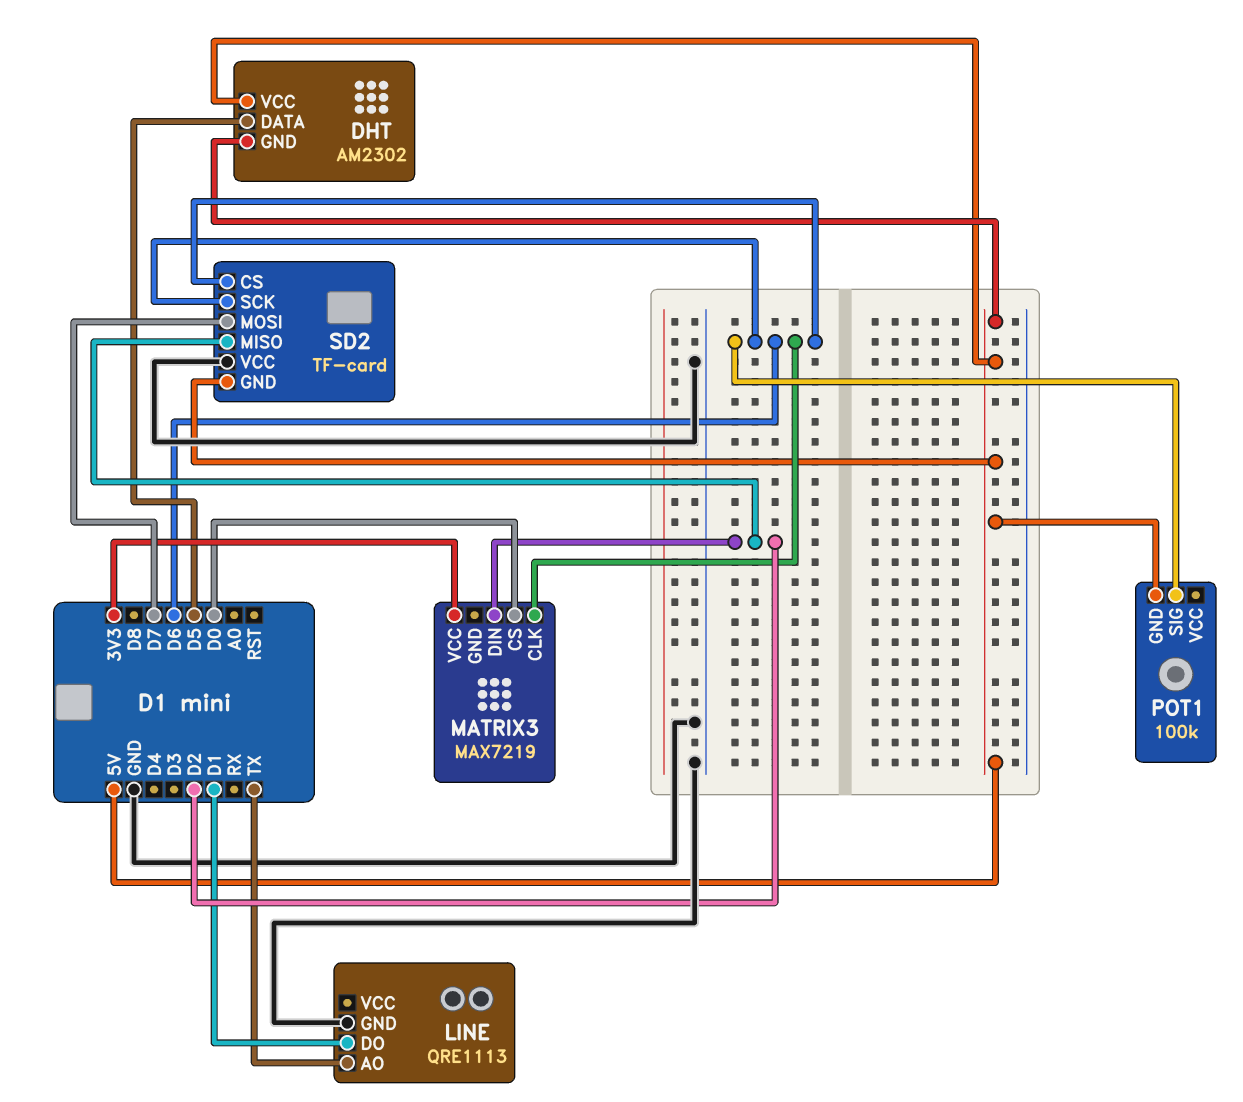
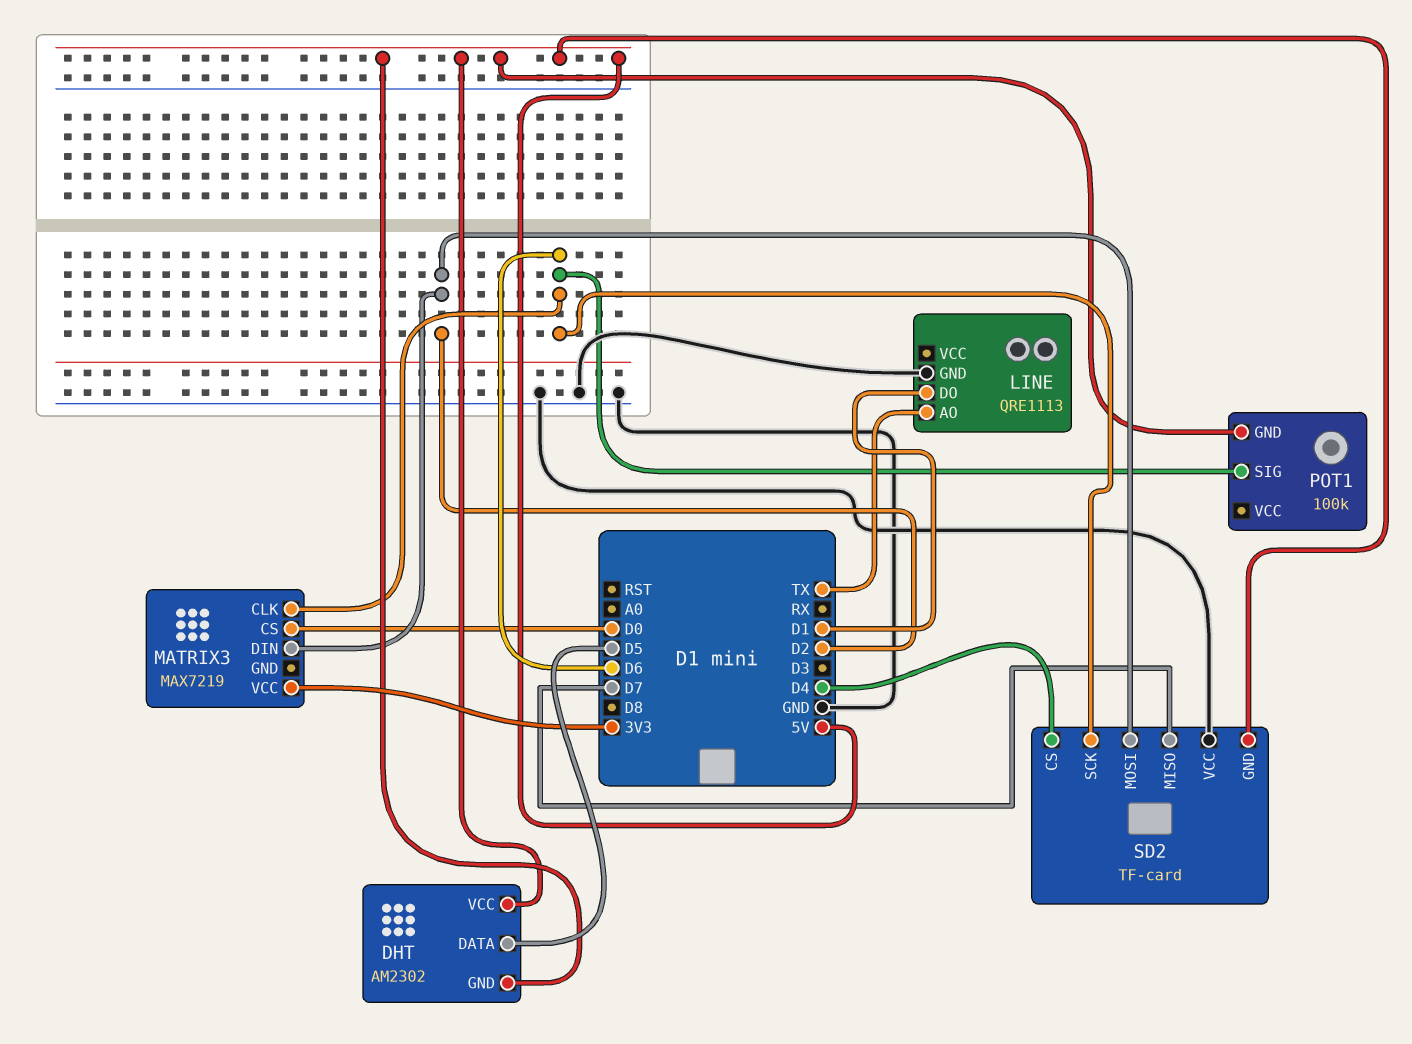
SD2 pin CS: D6 -> D4
SD2 pin MISO: D2 -> D7
SD2 pin MOSI: D7 -> D2

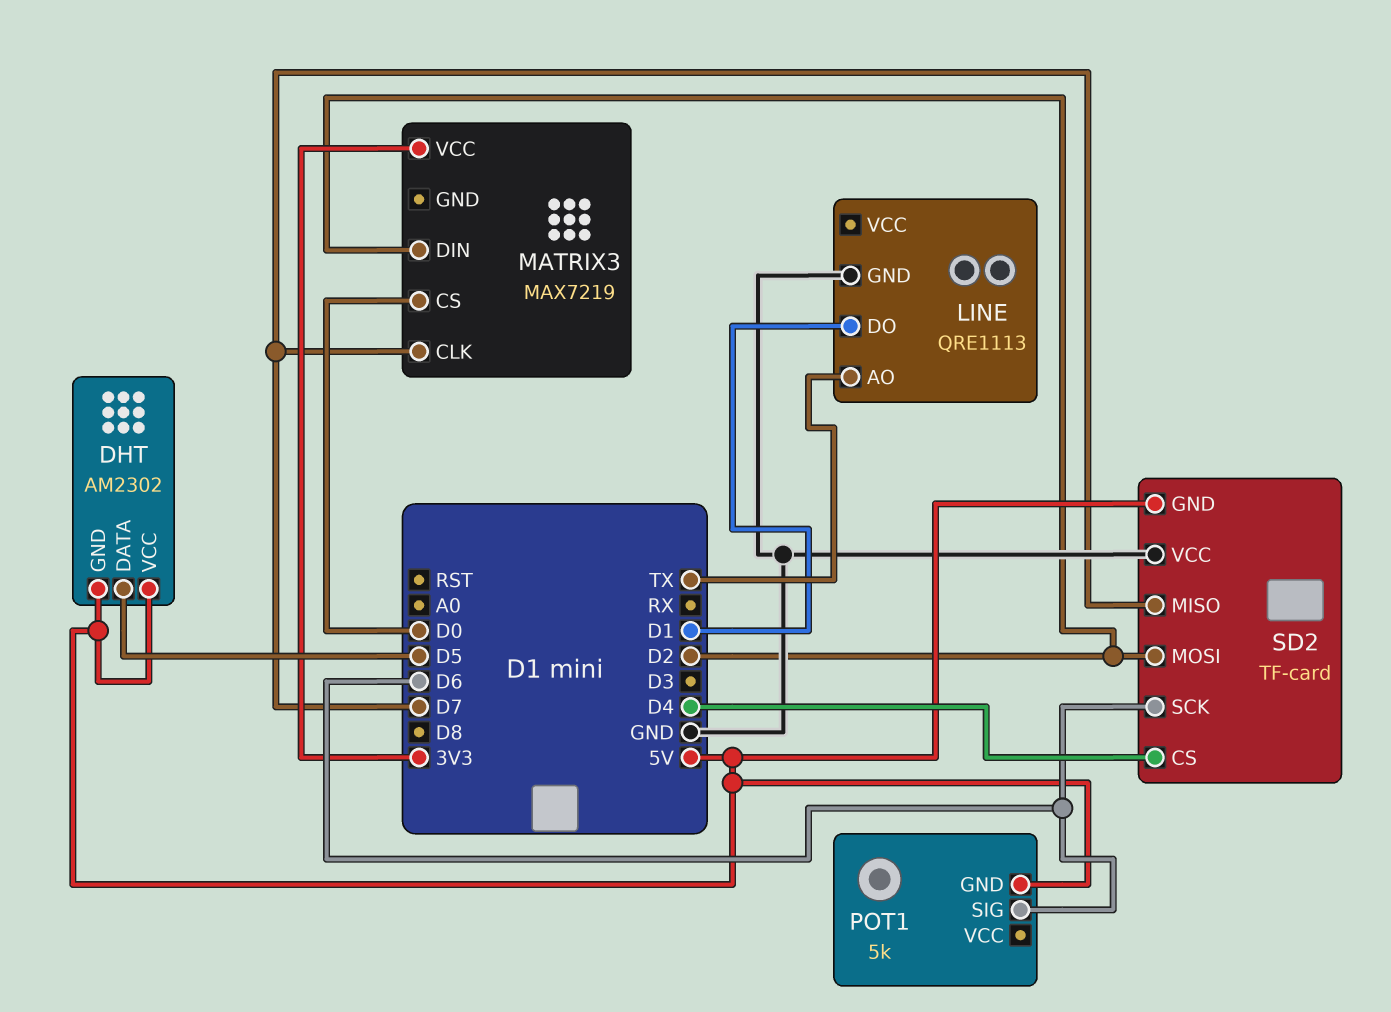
MATRIX3 pin CLK: D6 -> D7
POT1: 100k -> 5k

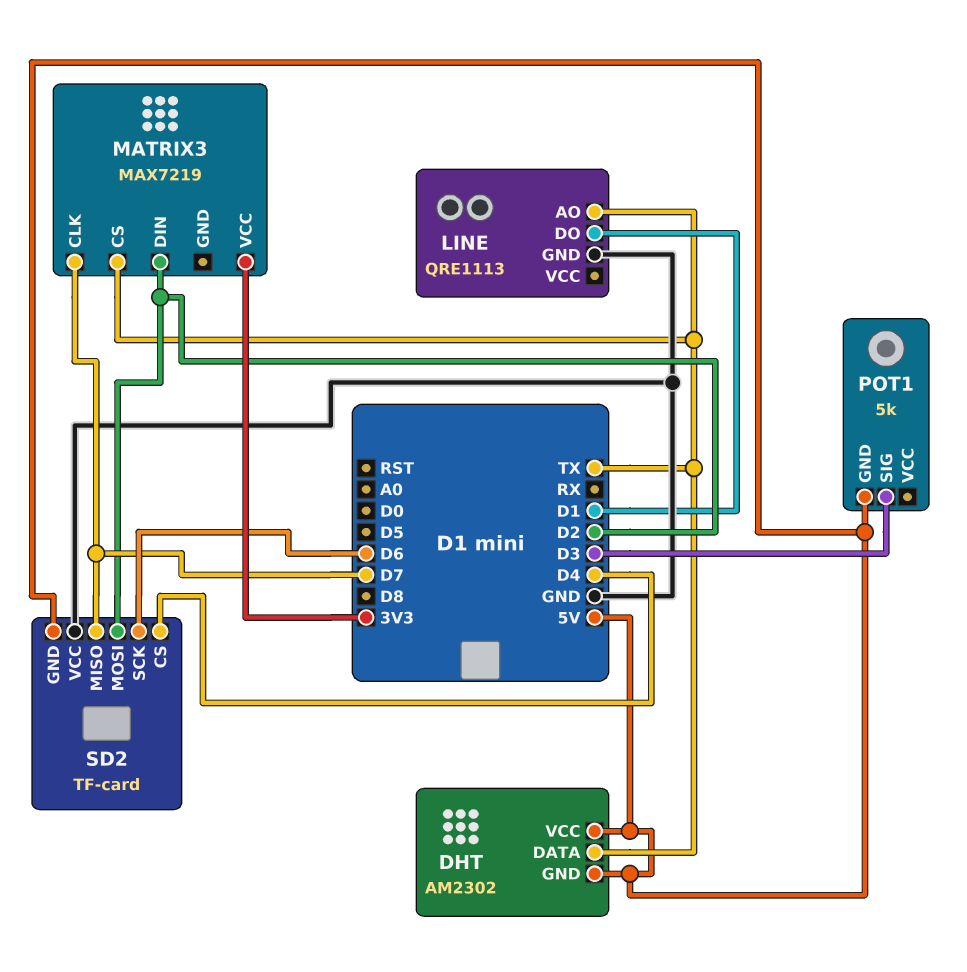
DHT pin DATA: D5 -> TX
MATRIX3 pin CS: D0 -> TX
POT1 pin SIG: D6 -> D3

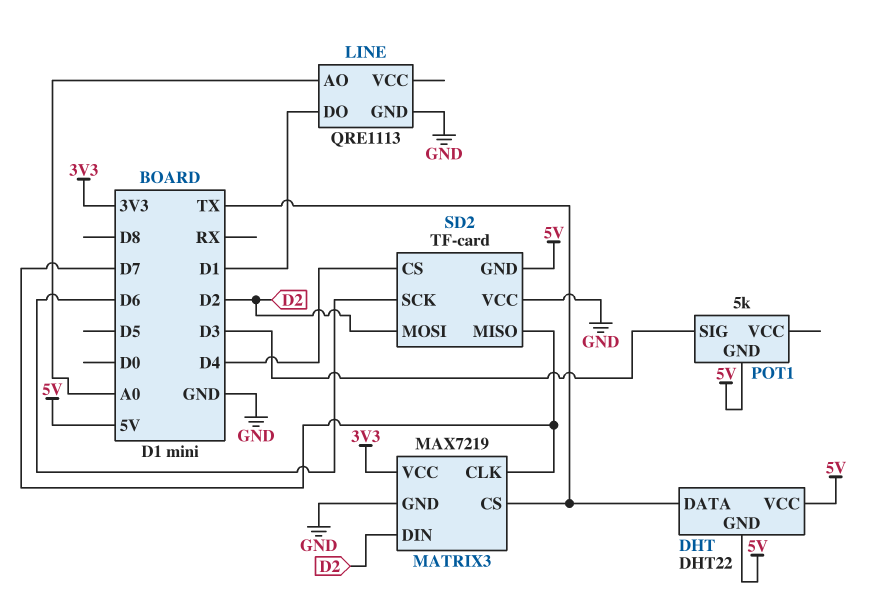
DHT: AM2302 -> DHT22
LINE pin AO: TX -> A0
MATRIX3 pin GND: none -> GND

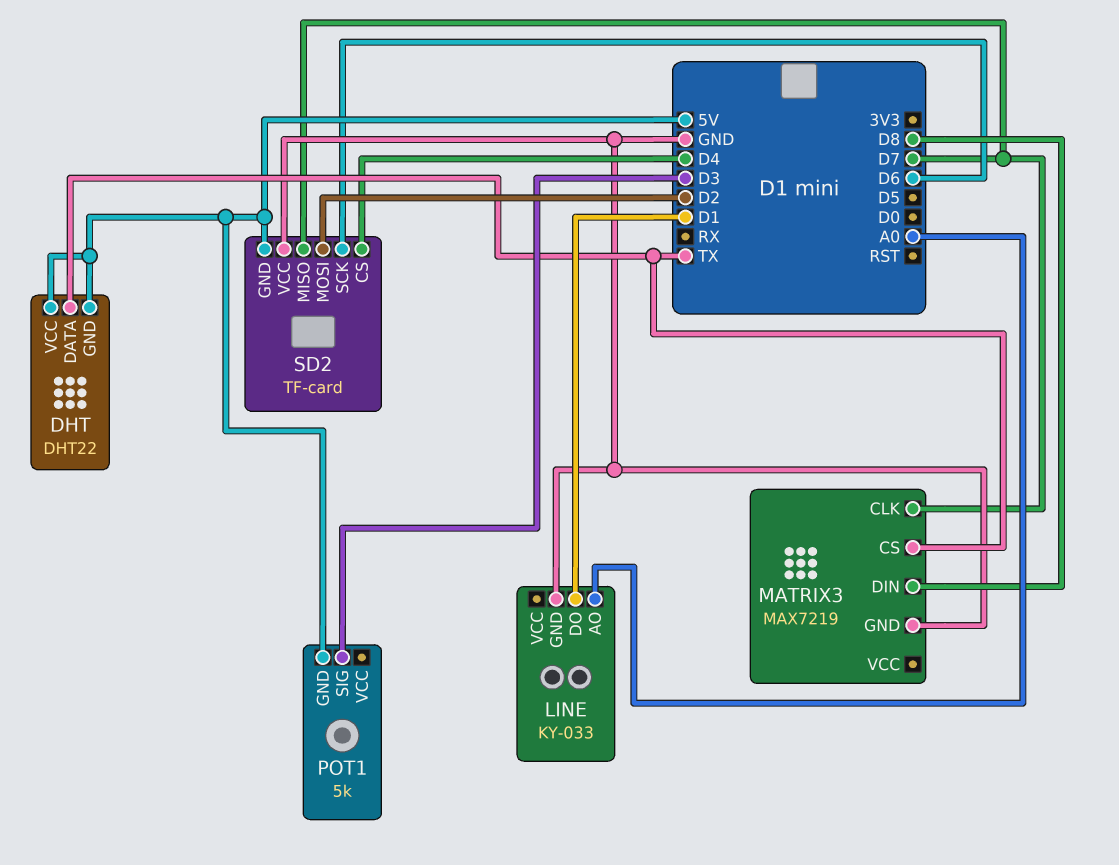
LINE: QRE1113 -> KY-033
MATRIX3 pin DIN: D2 -> D8
MATRIX3 pin VCC: 3V3 -> none

